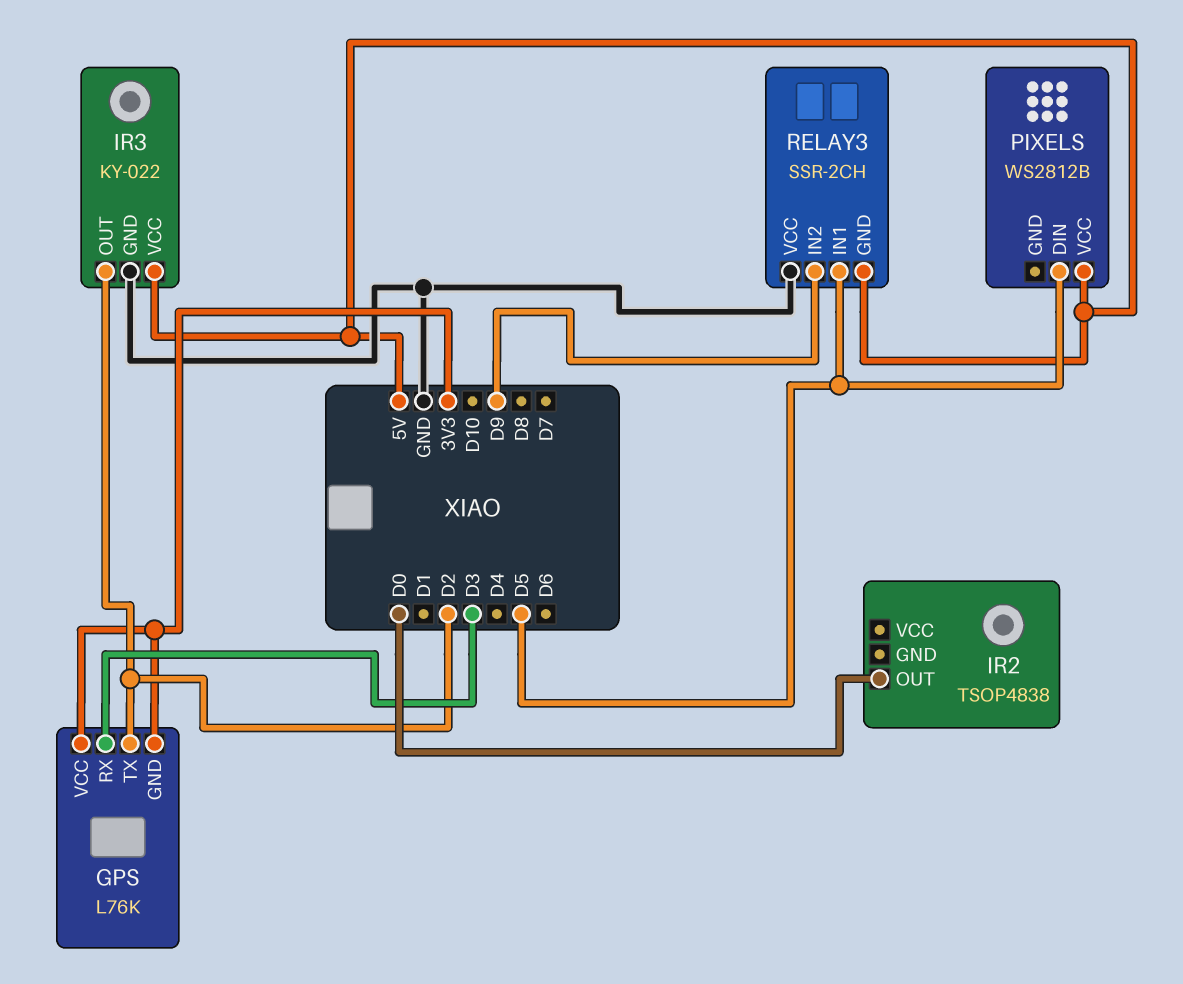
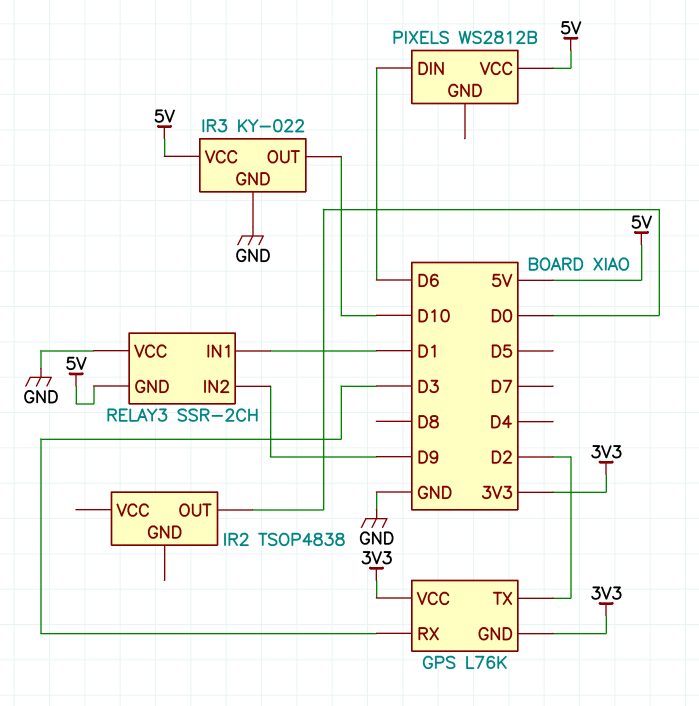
IR3 pin OUT: D2 -> D10
PIXELS pin DIN: D5 -> D6
RELAY3 pin IN1: D5 -> D1

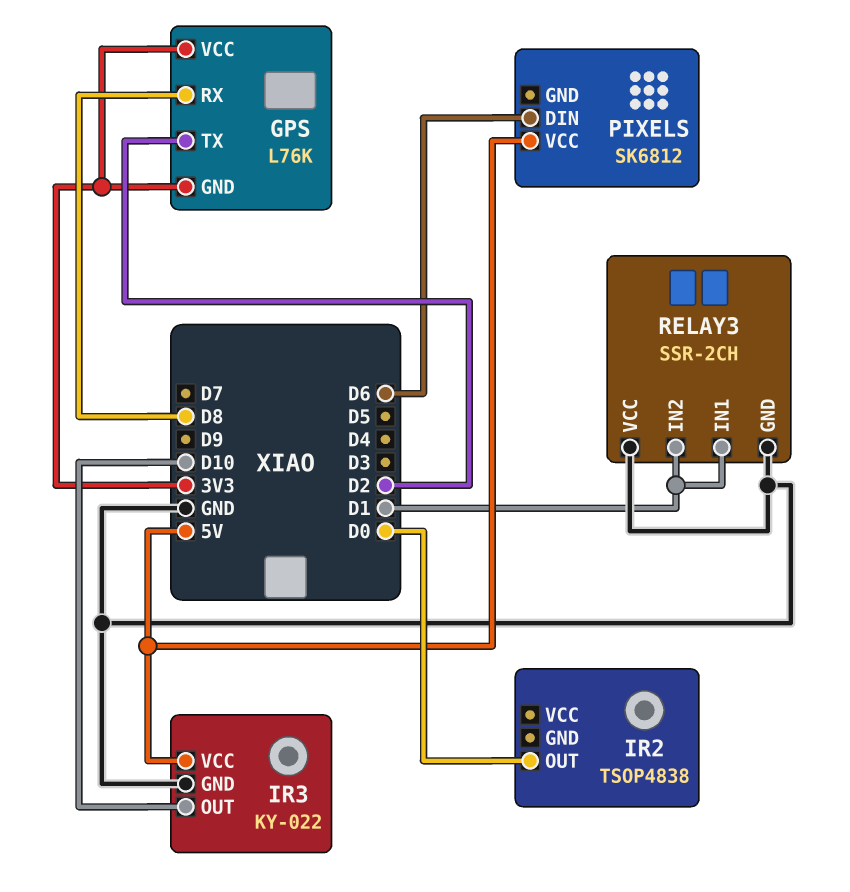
GPS pin RX: D3 -> D8
PIXELS: WS2812B -> SK6812
RELAY3 pin GND: 5V -> GND
RELAY3 pin IN2: D9 -> D1

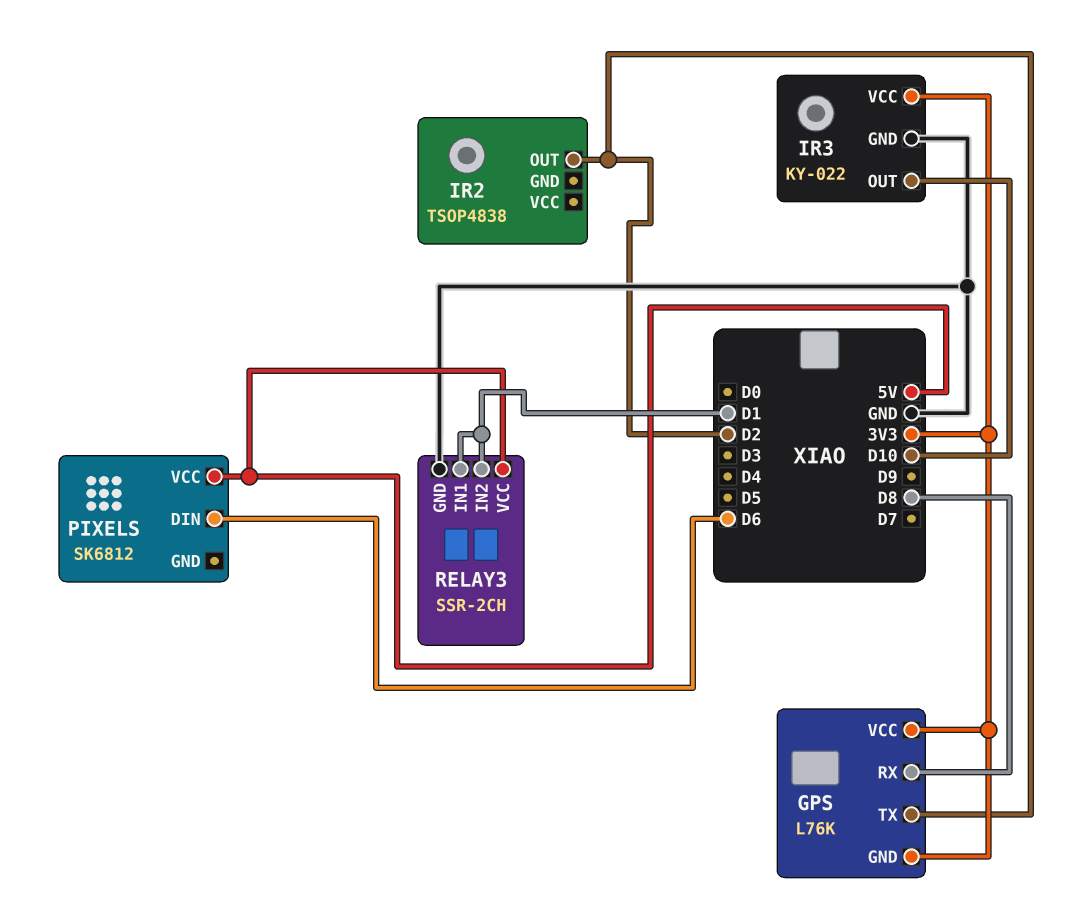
IR2 pin OUT: D0 -> D2
IR3 pin VCC: 5V -> 3V3
RELAY3 pin VCC: GND -> 5V

